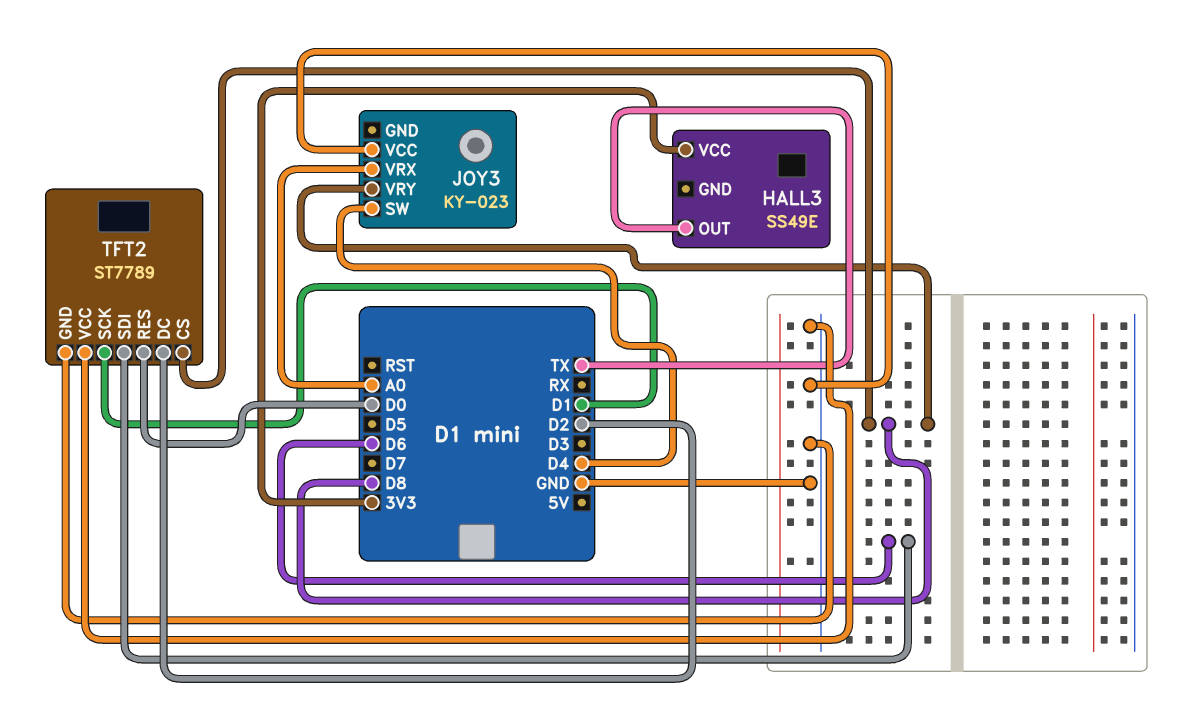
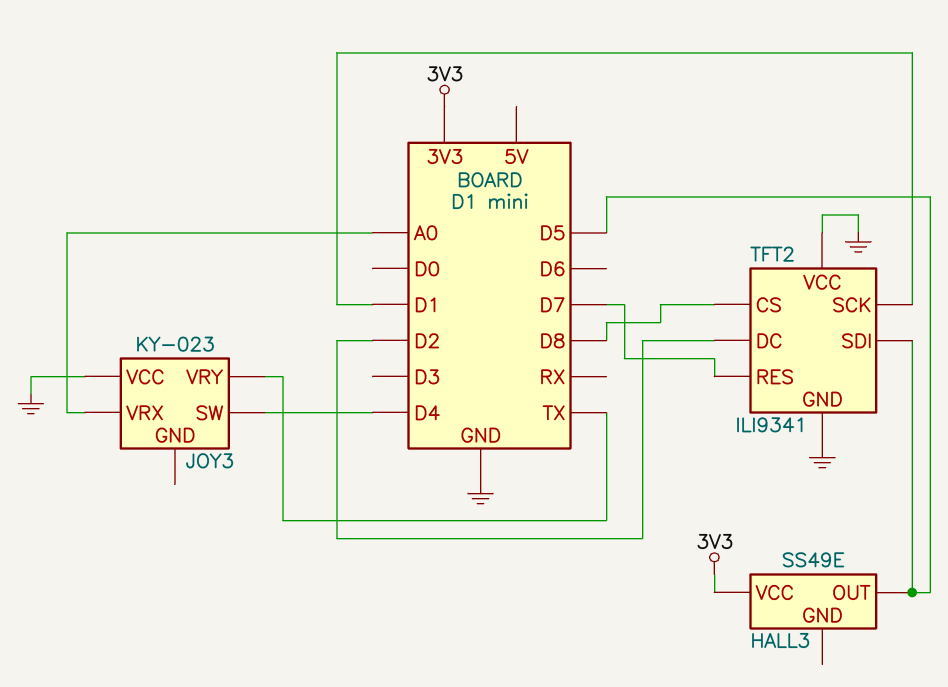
HALL3 pin OUT: TX -> D5
JOY3 pin VRY: D8 -> TX
TFT2: ST7789 -> ILI9341
TFT2 pin RES: D0 -> D7
TFT2 pin SDI: D6 -> D5

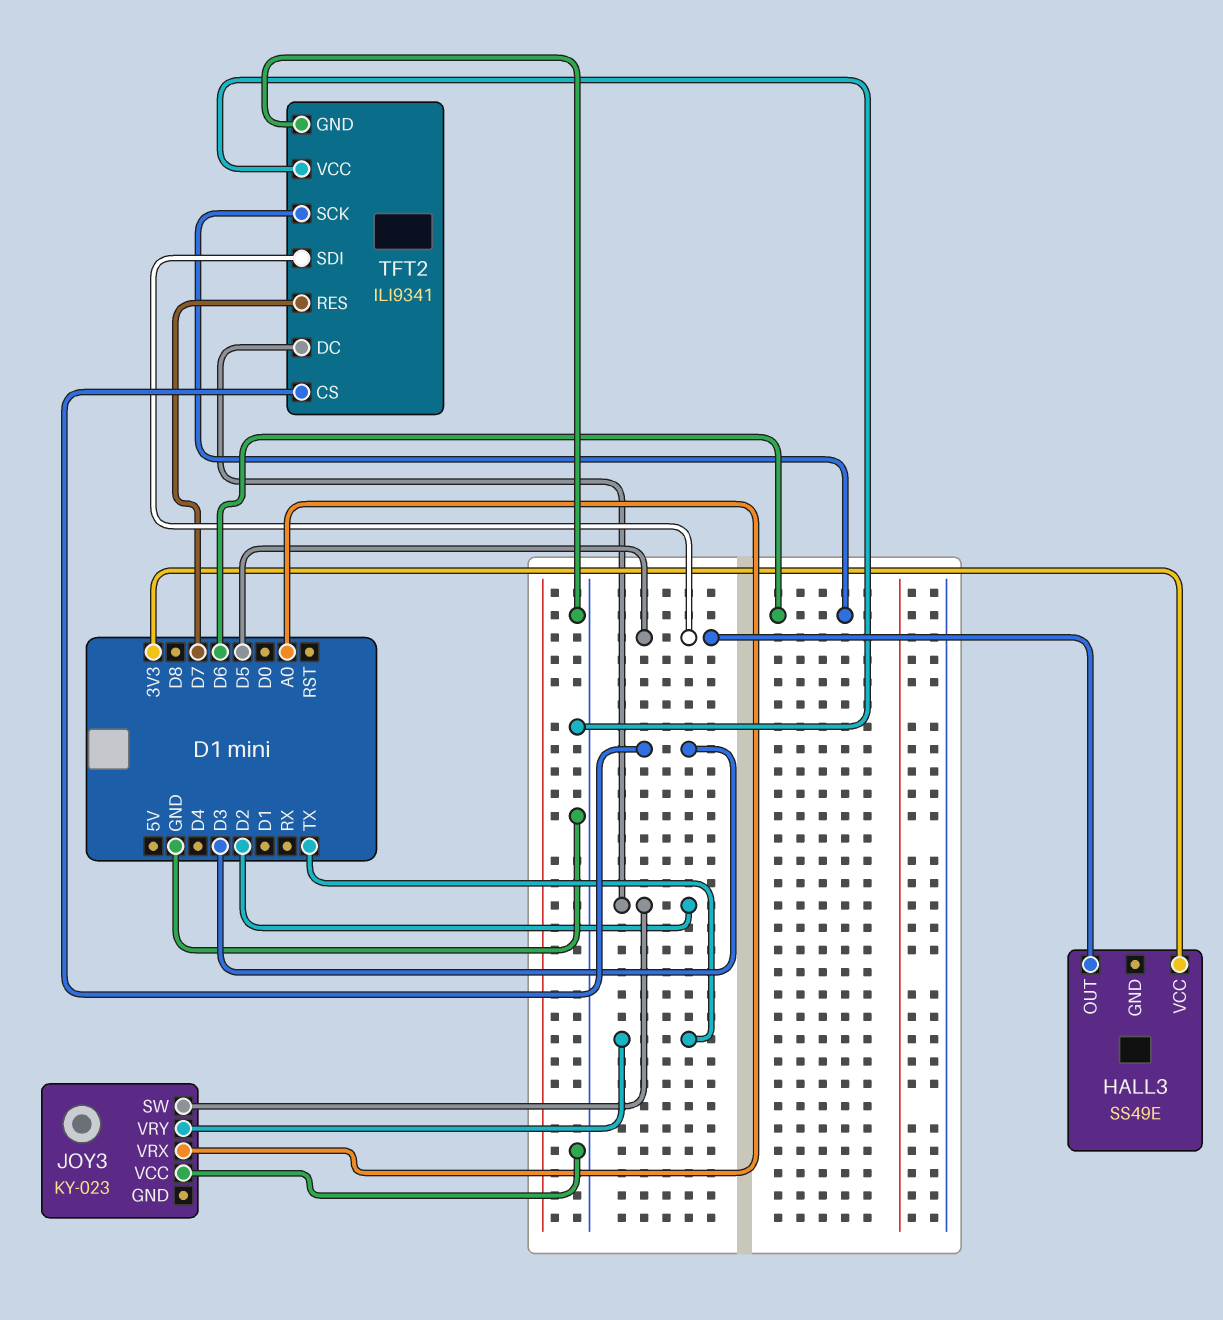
JOY3 pin SW: D4 -> D2
TFT2 pin CS: D8 -> D3
TFT2 pin SCK: D1 -> D6

